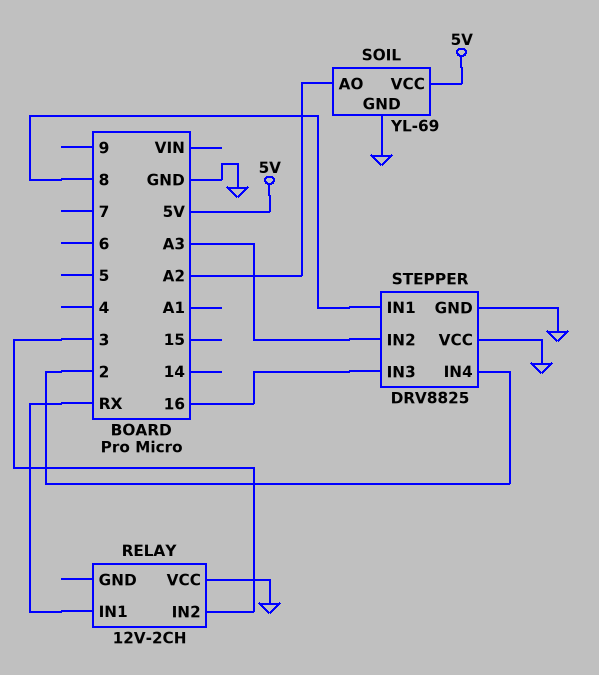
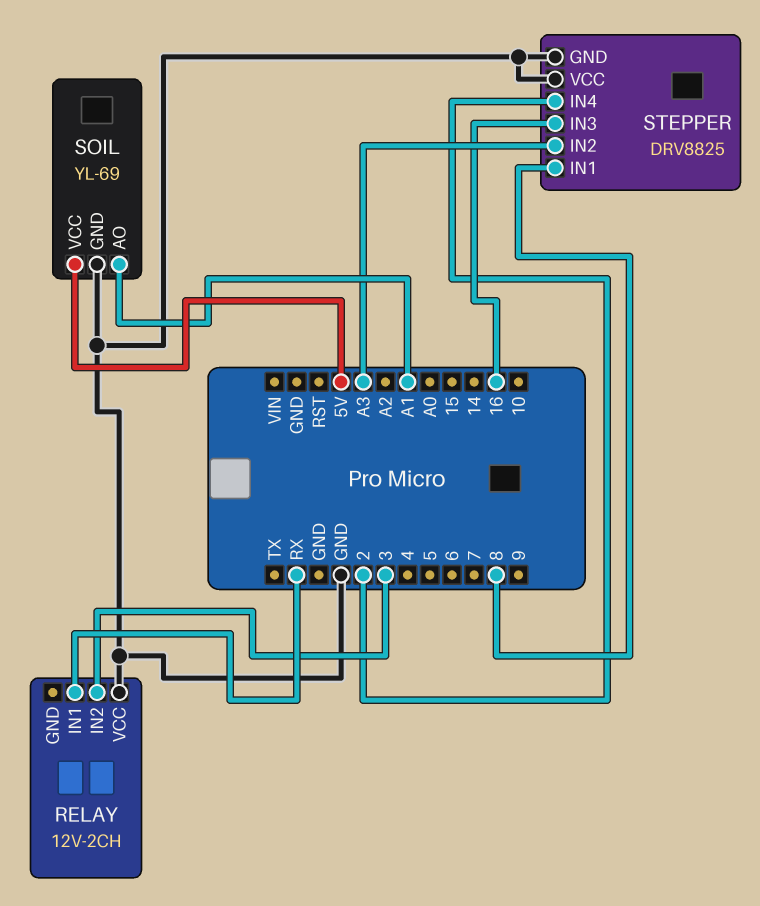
SOIL pin AO: A2 -> A1

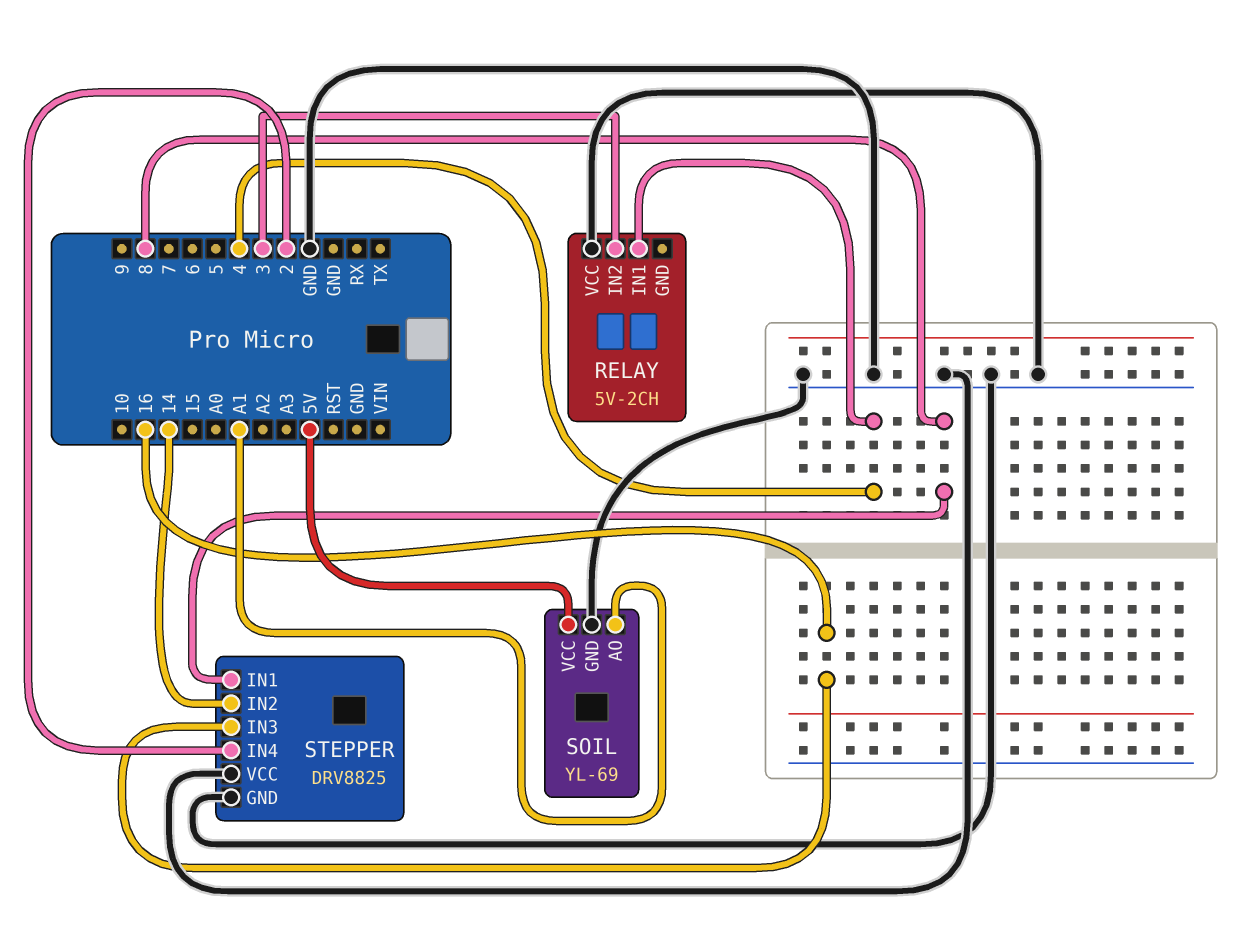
RELAY: 12V-2CH -> 5V-2CH
RELAY pin IN1: RX -> 4
STEPPER pin IN2: A3 -> 14

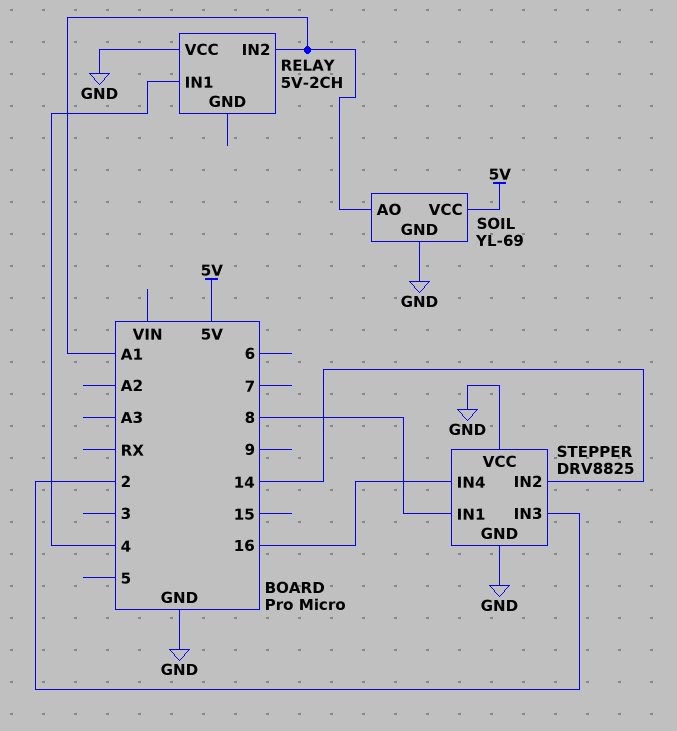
RELAY pin IN2: 3 -> A1
STEPPER pin IN3: 16 -> 2
STEPPER pin IN4: 2 -> 16

